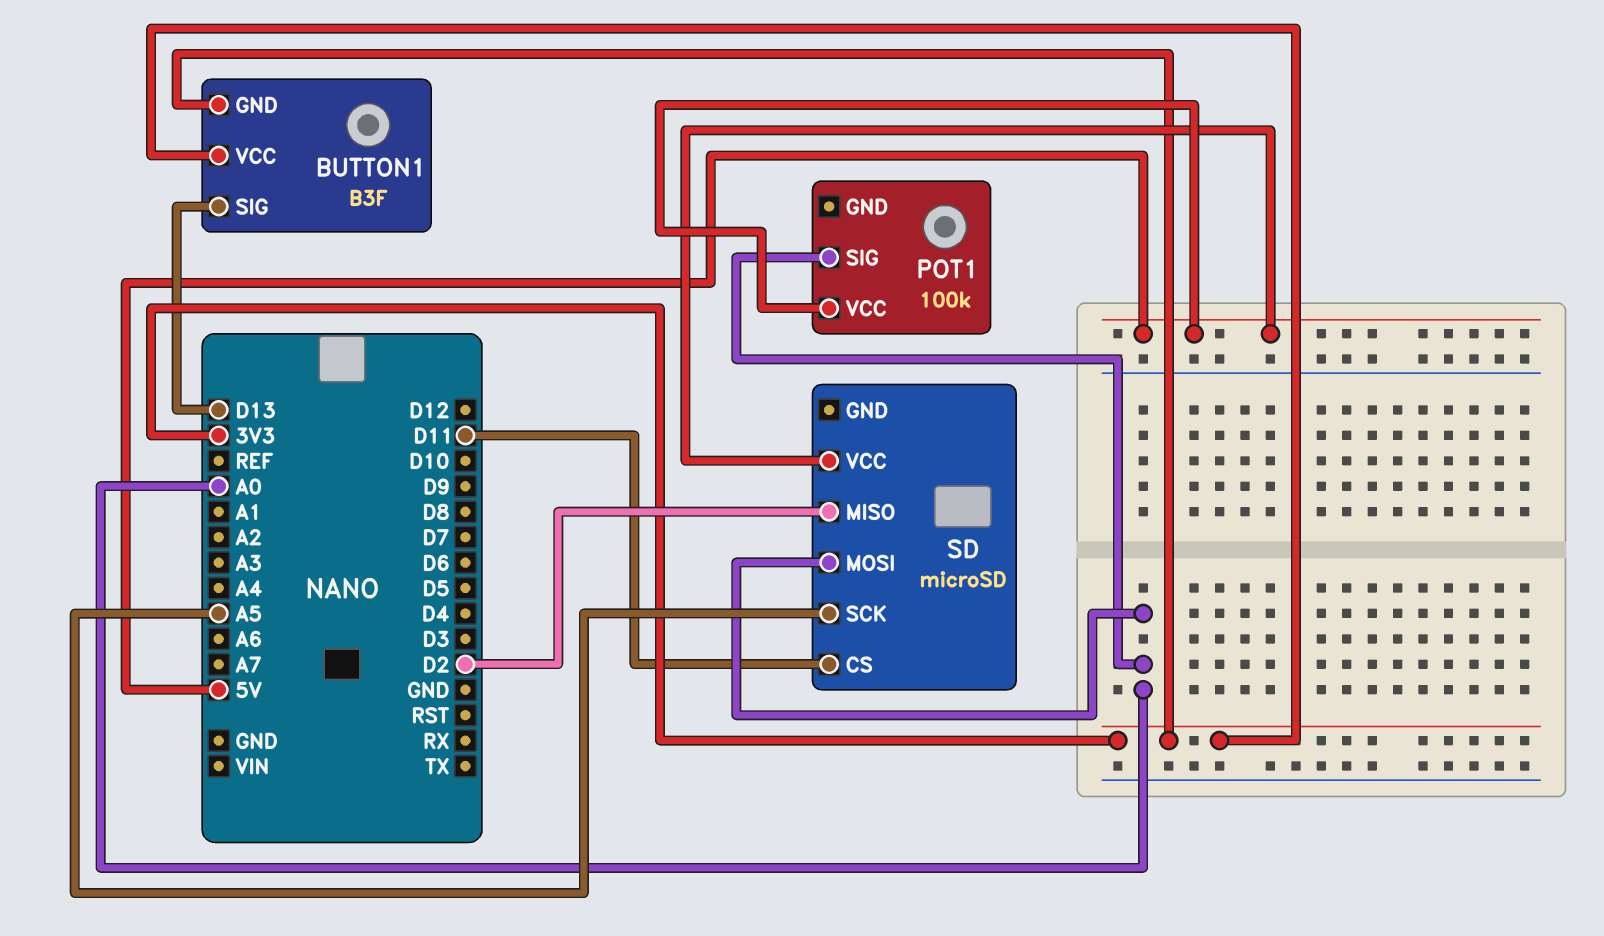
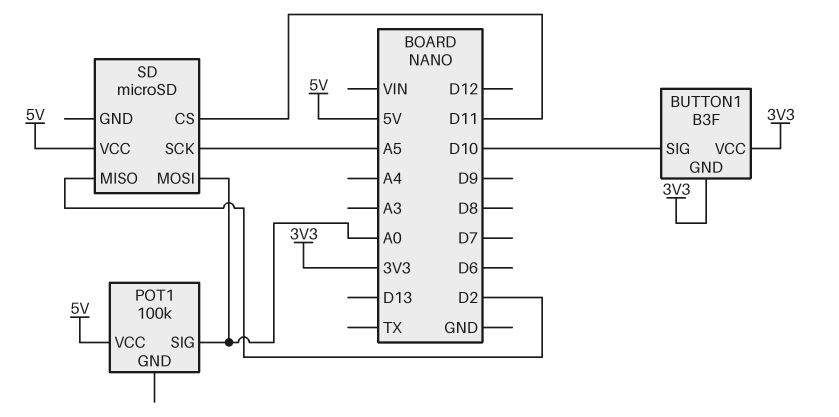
BUTTON1 pin SIG: D13 -> D10

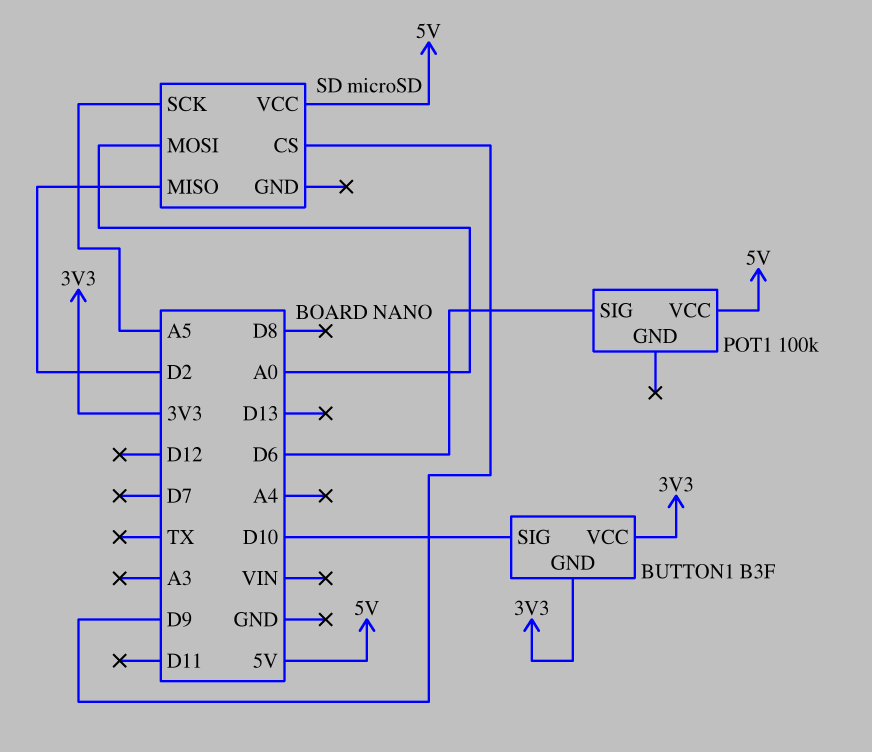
POT1 pin SIG: A0 -> D6
SD pin CS: D11 -> D9

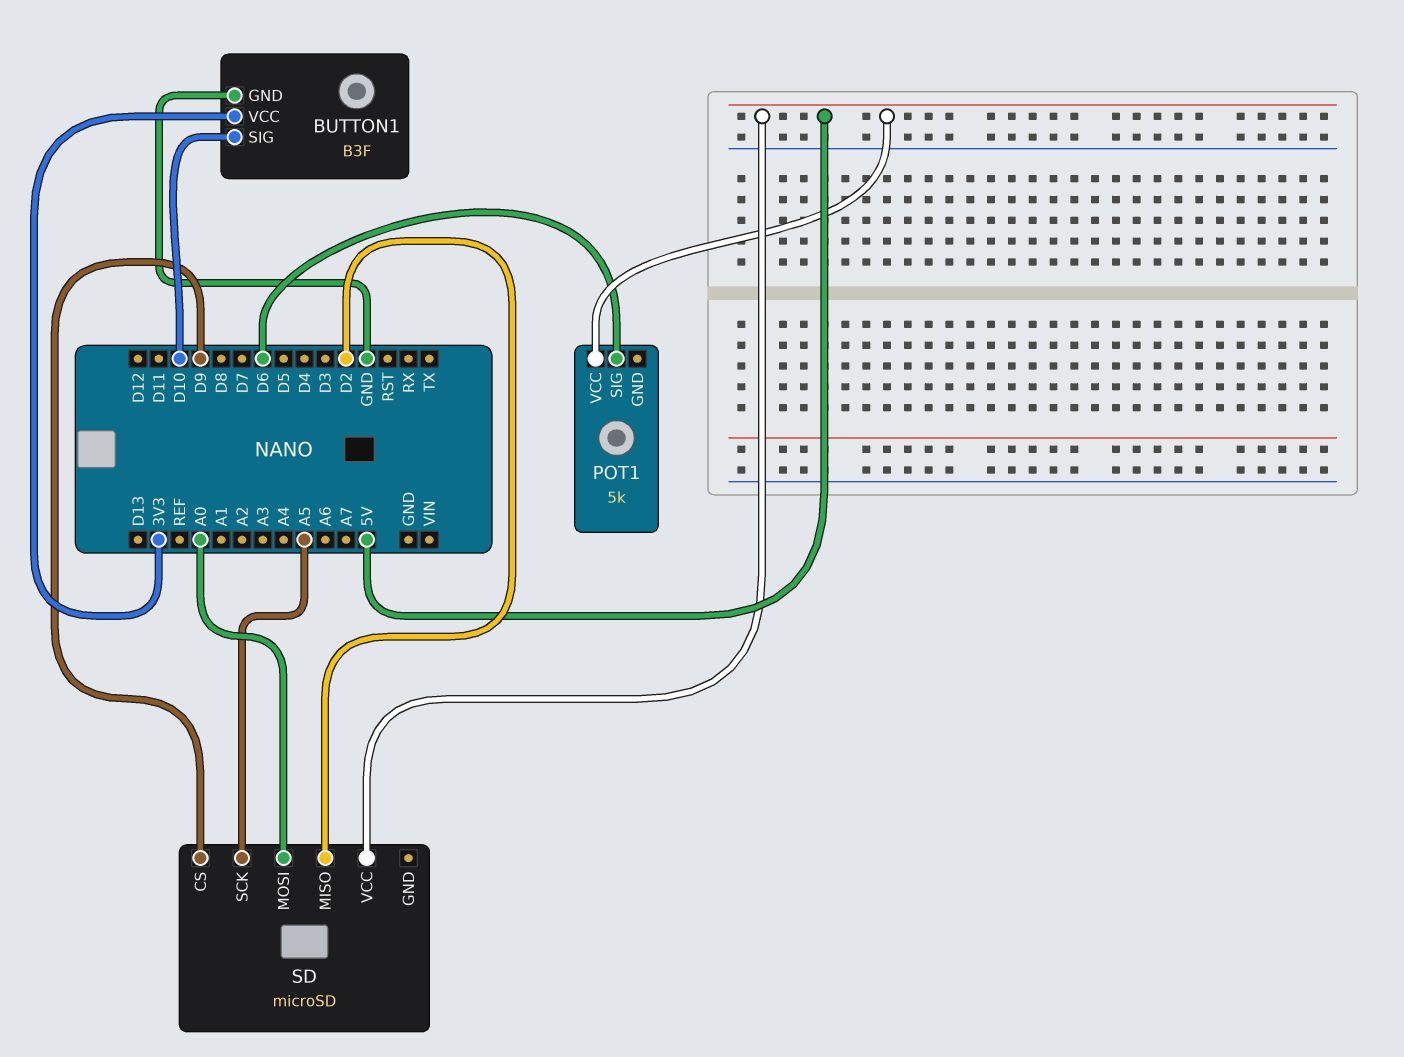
BUTTON1 pin GND: 3V3 -> GND
POT1: 100k -> 5k

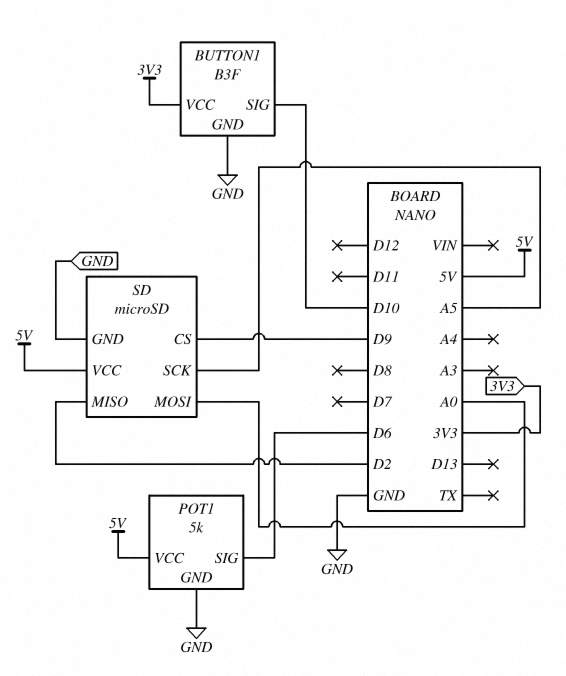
POT1 pin GND: none -> GND
SD pin GND: none -> GND

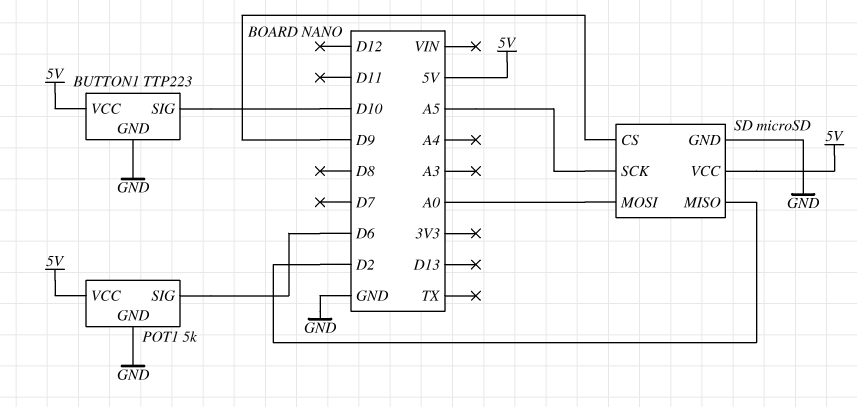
BUTTON1: B3F -> TTP223
BUTTON1 pin VCC: 3V3 -> 5V

